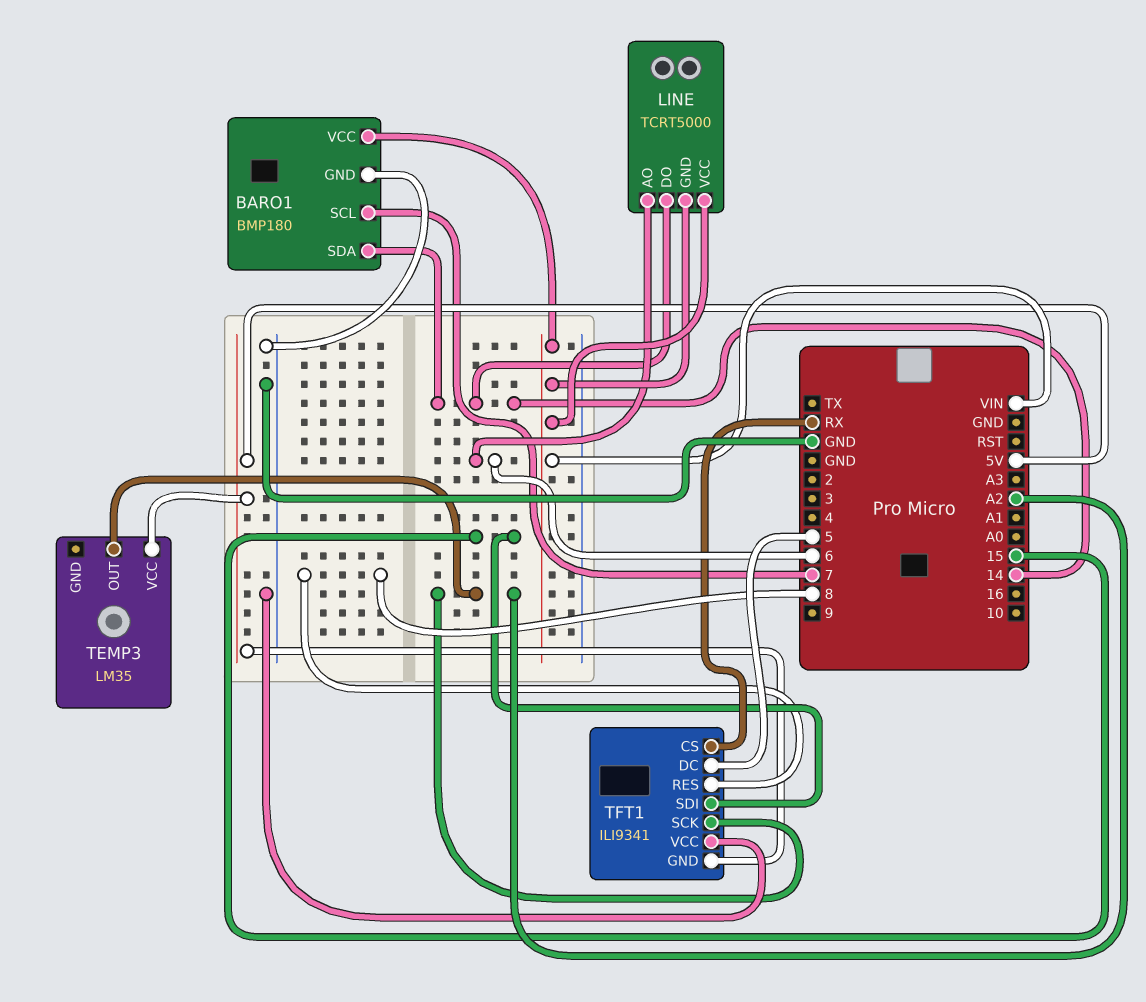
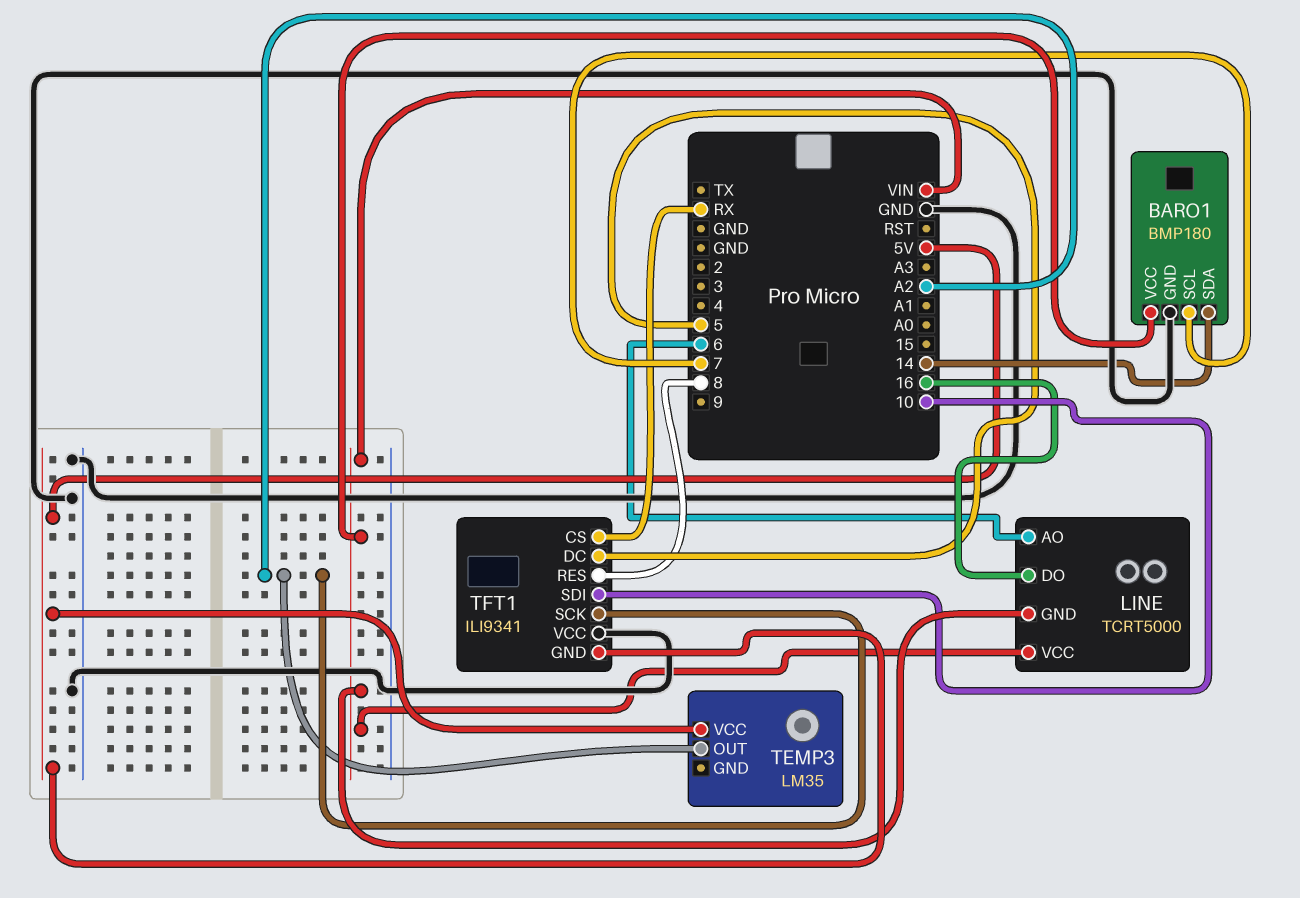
LINE pin DO: 14 -> 16
TFT1 pin SDI: 15 -> 10

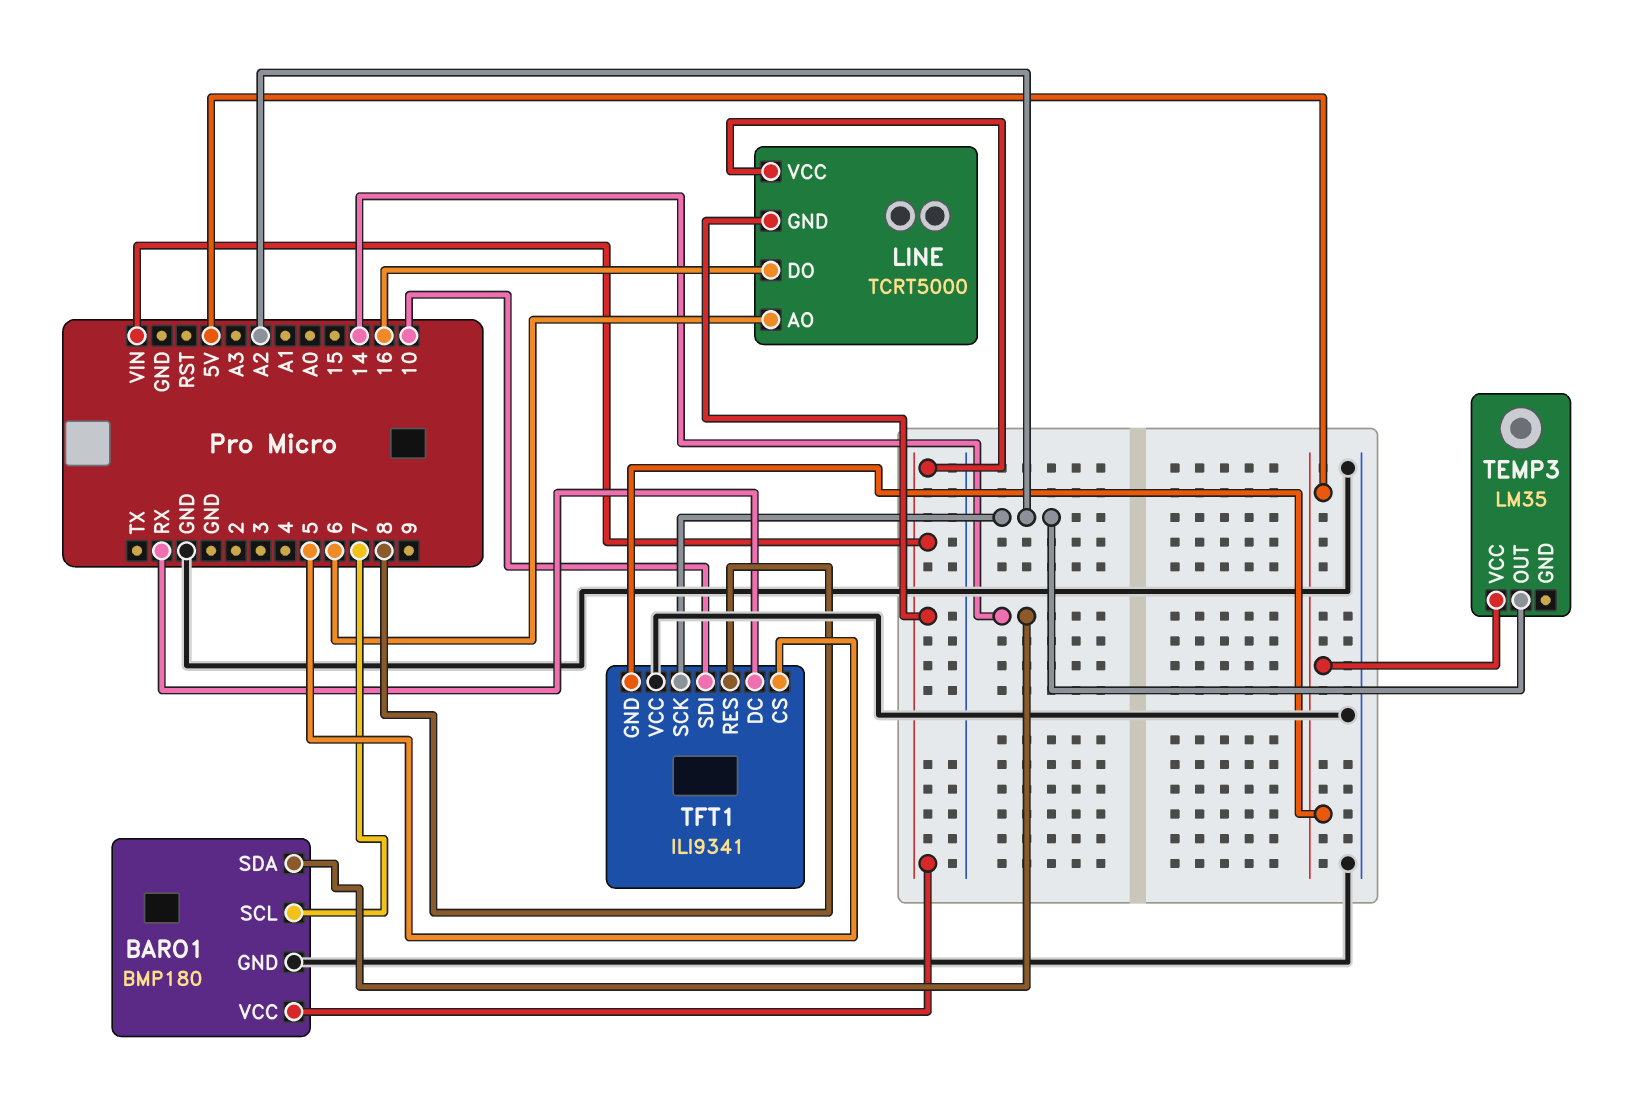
TFT1 pin CS: RX -> 5
TFT1 pin DC: 5 -> RX

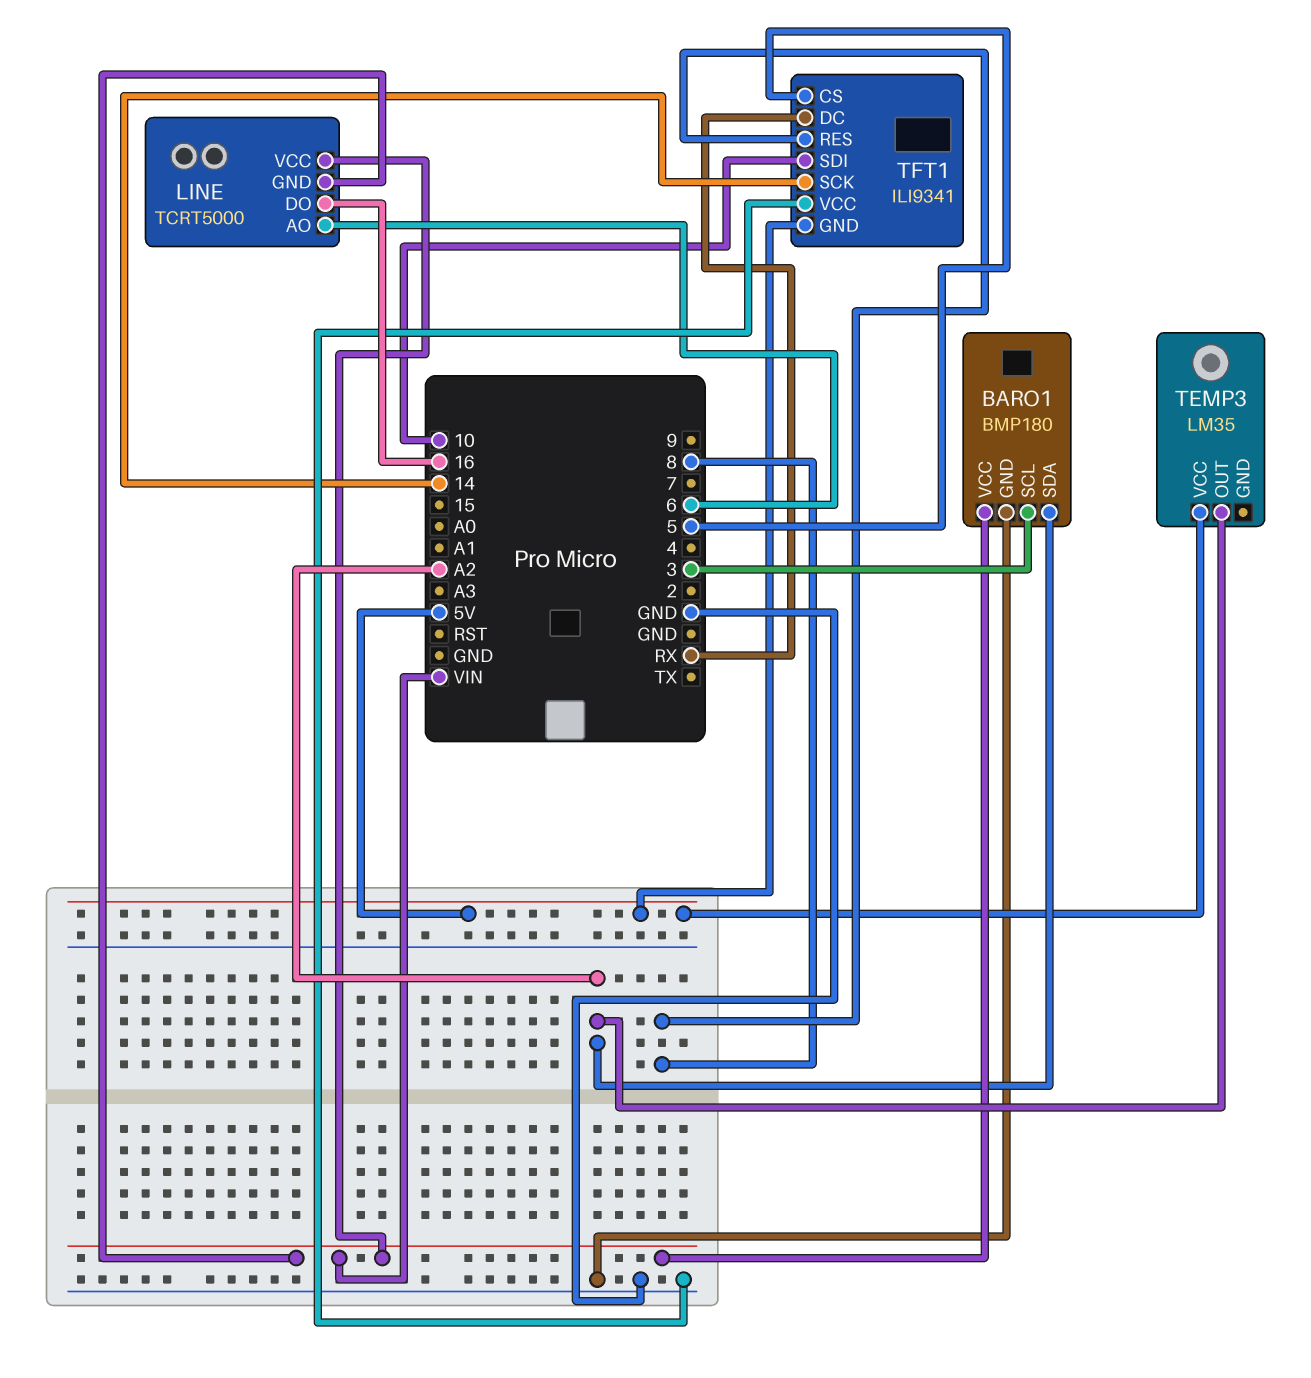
BARO1 pin SCL: 7 -> 3
BARO1 pin SDA: 14 -> A2
TFT1 pin SCK: A2 -> 14

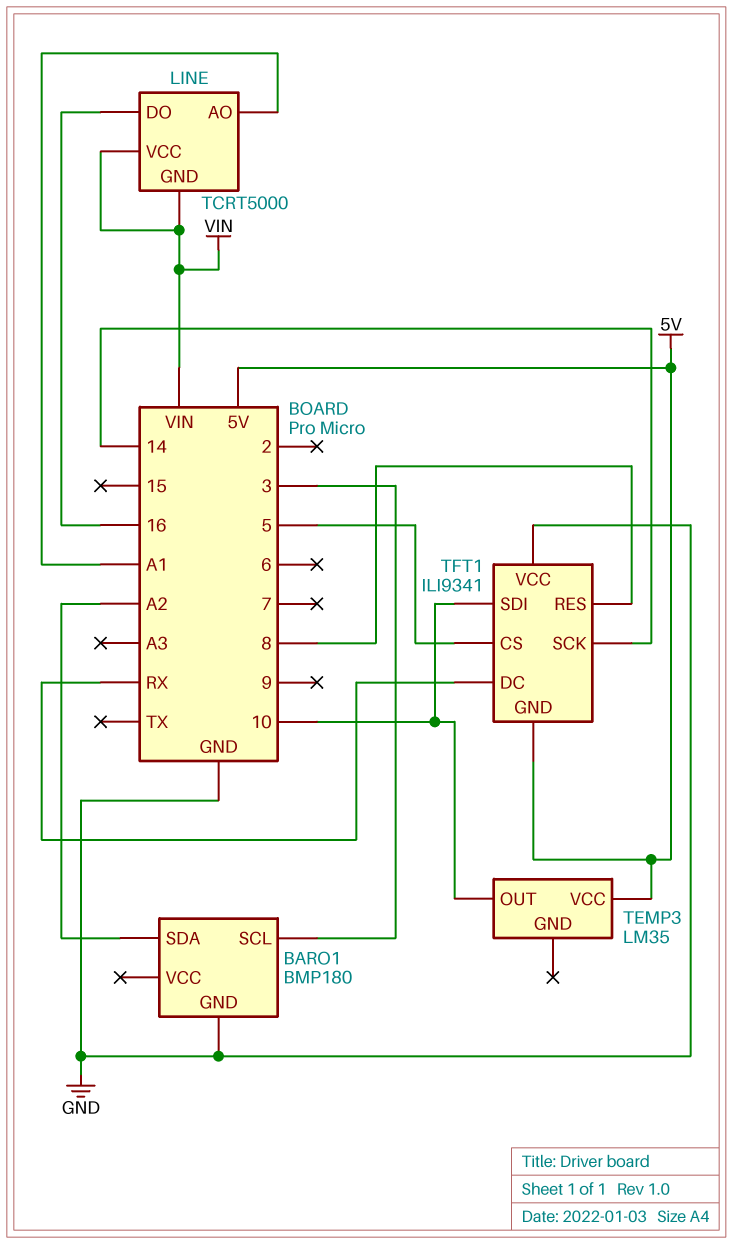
BARO1 pin VCC: VIN -> none
LINE pin AO: 6 -> A1
TEMP3 pin OUT: A2 -> 10

